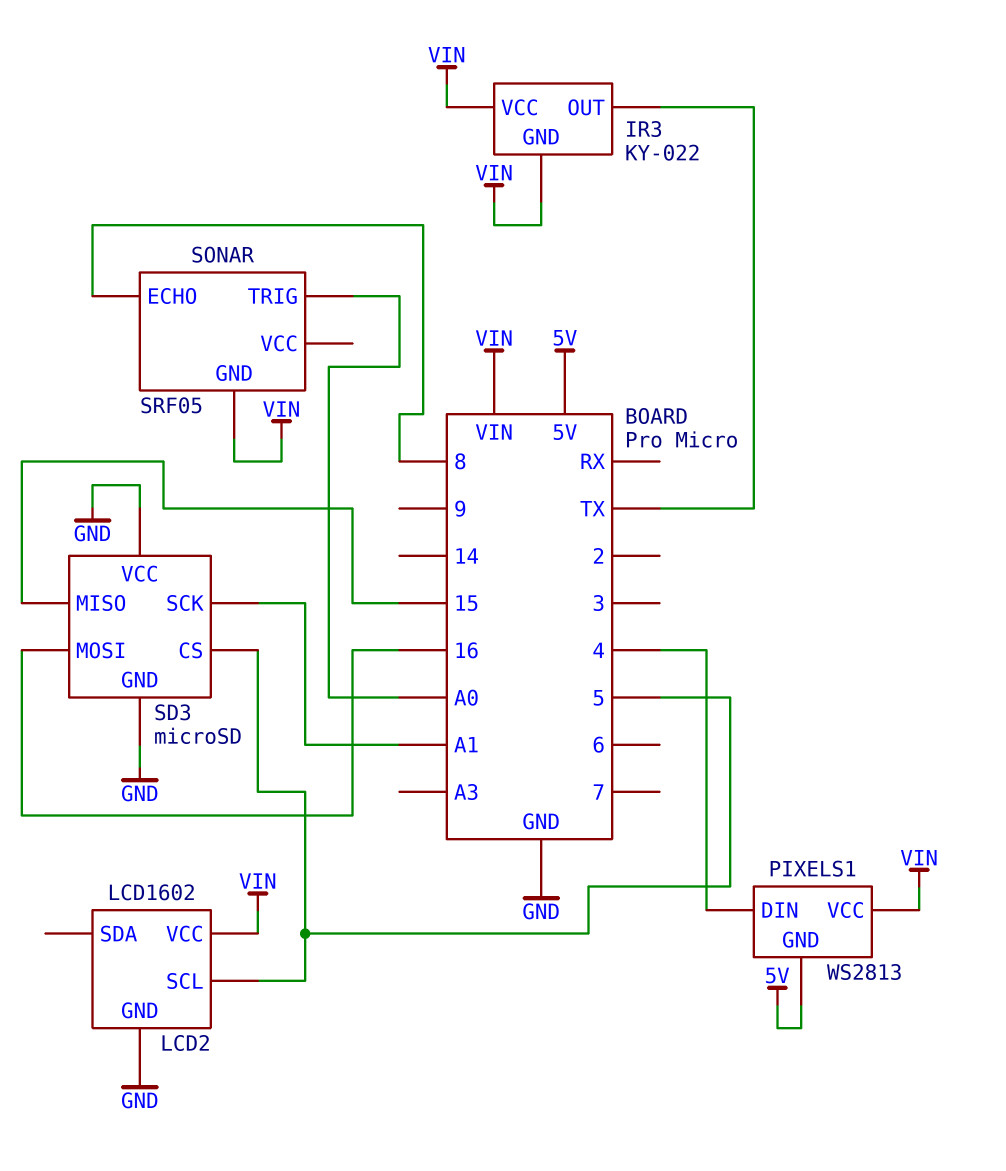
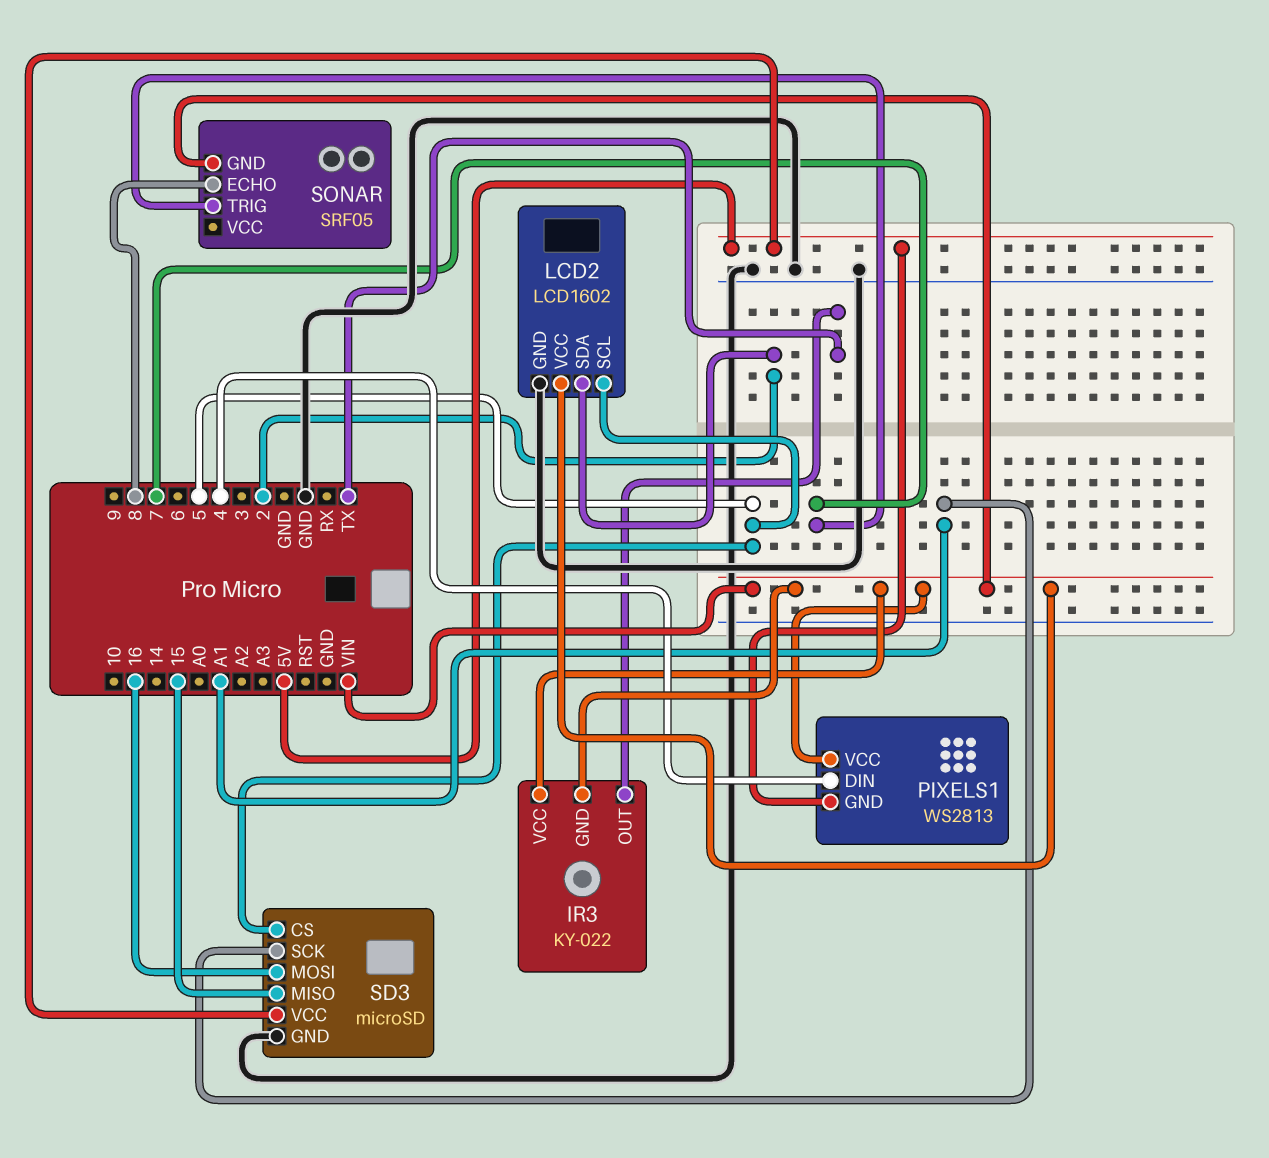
LCD2 pin SDA: none -> 2
SD3 pin VCC: GND -> 5V
SONAR pin TRIG: A0 -> 7

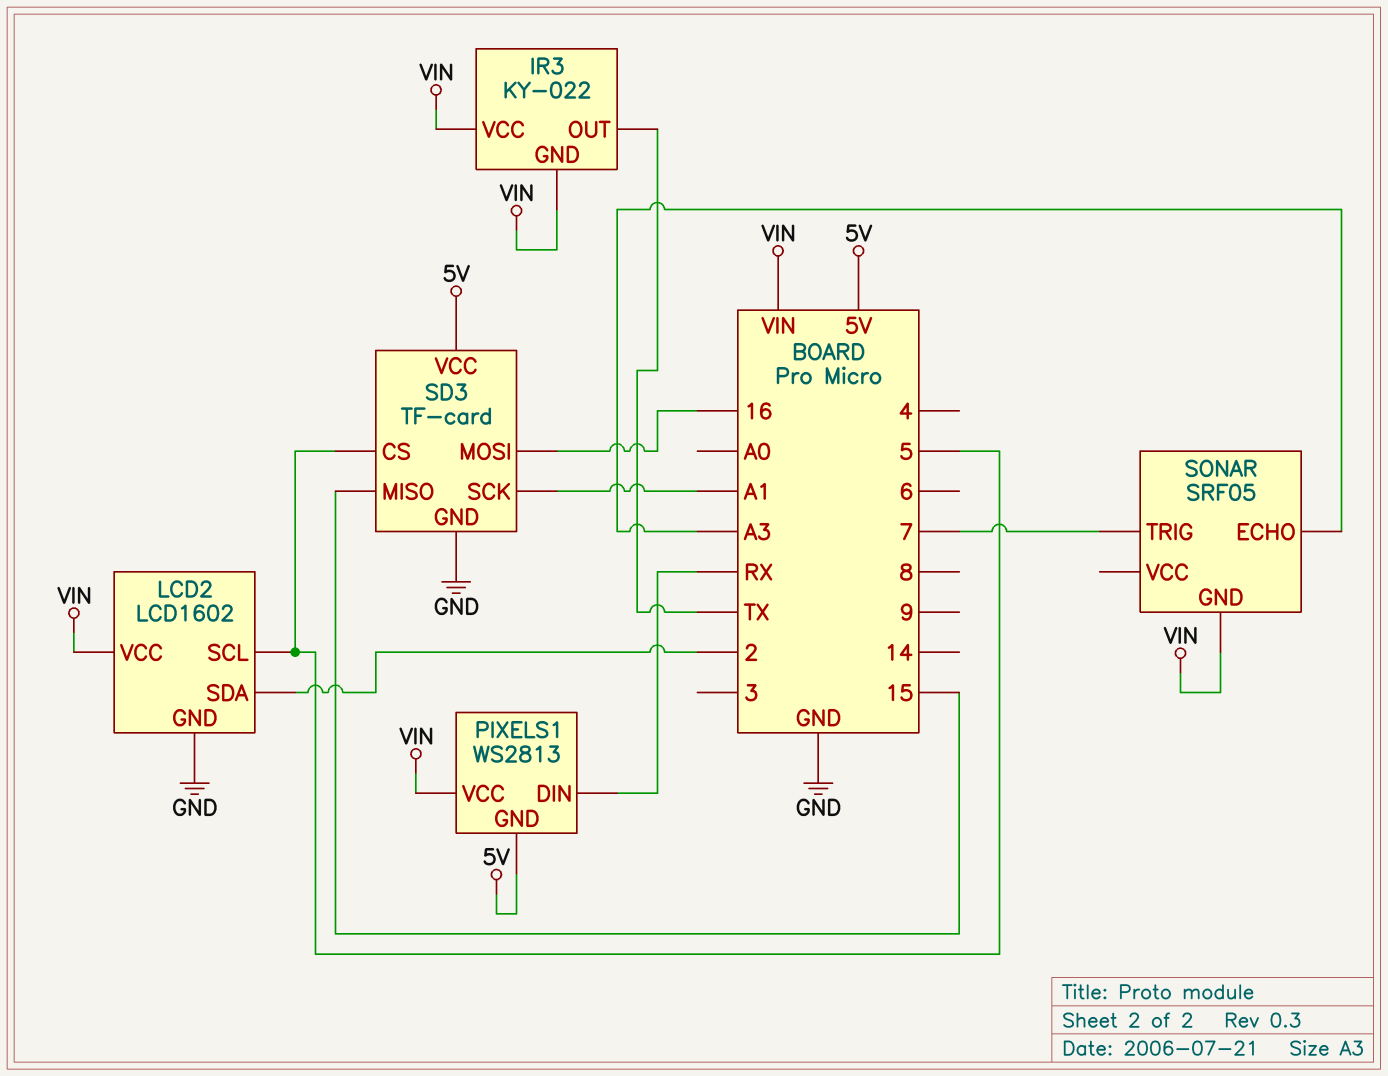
PIXELS1 pin DIN: 4 -> RX
SD3: microSD -> TF-card
SONAR pin ECHO: 8 -> A3

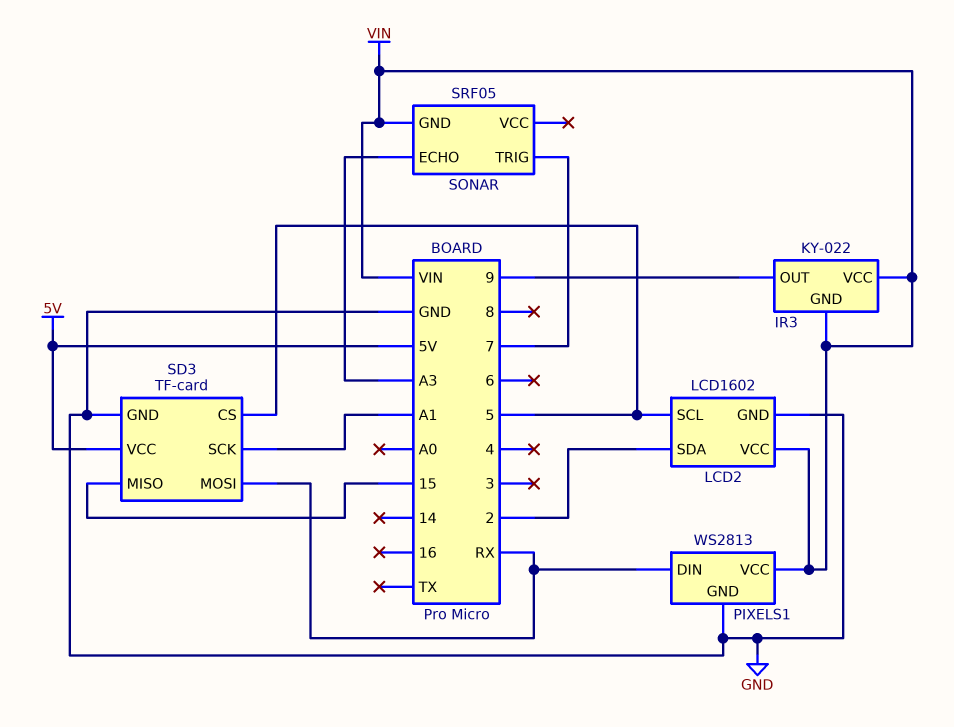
IR3 pin OUT: TX -> 9
PIXELS1 pin GND: 5V -> GND
SD3 pin MOSI: 16 -> RX

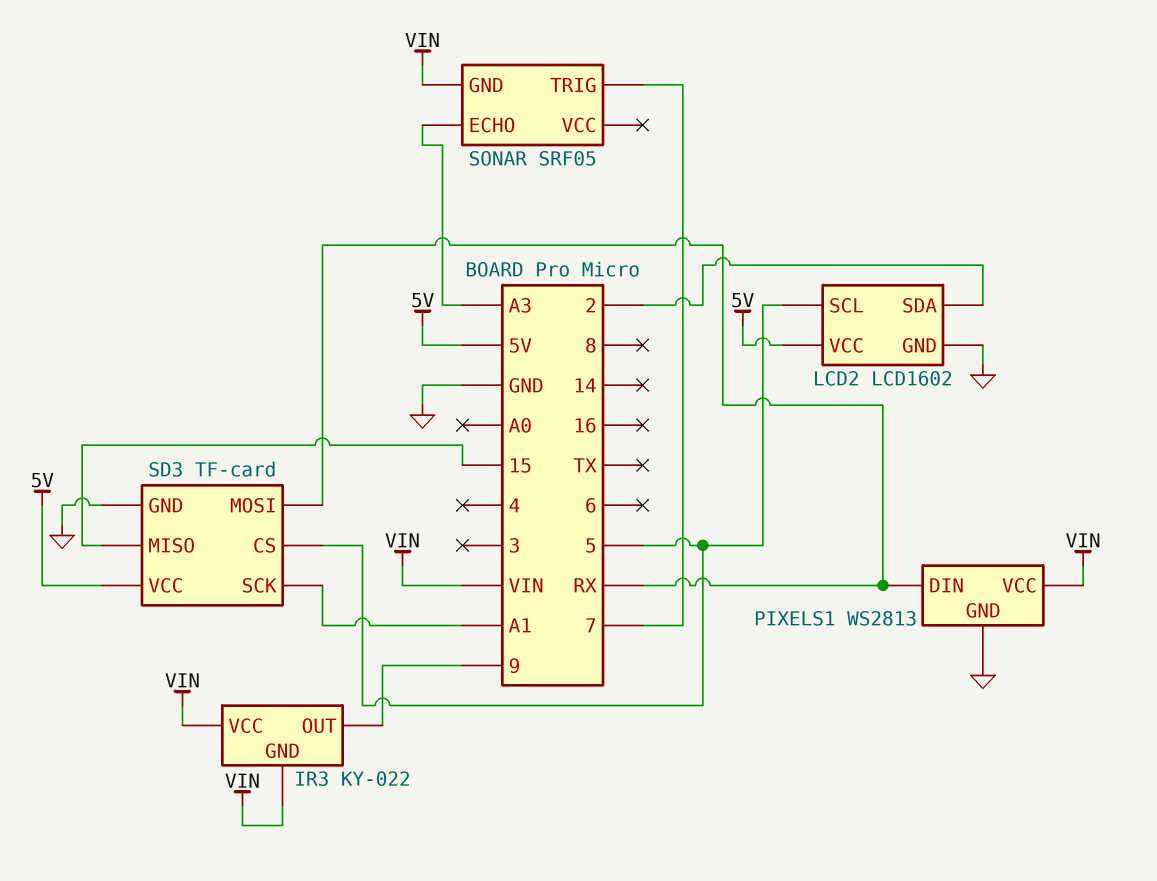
LCD2 pin VCC: VIN -> 5V

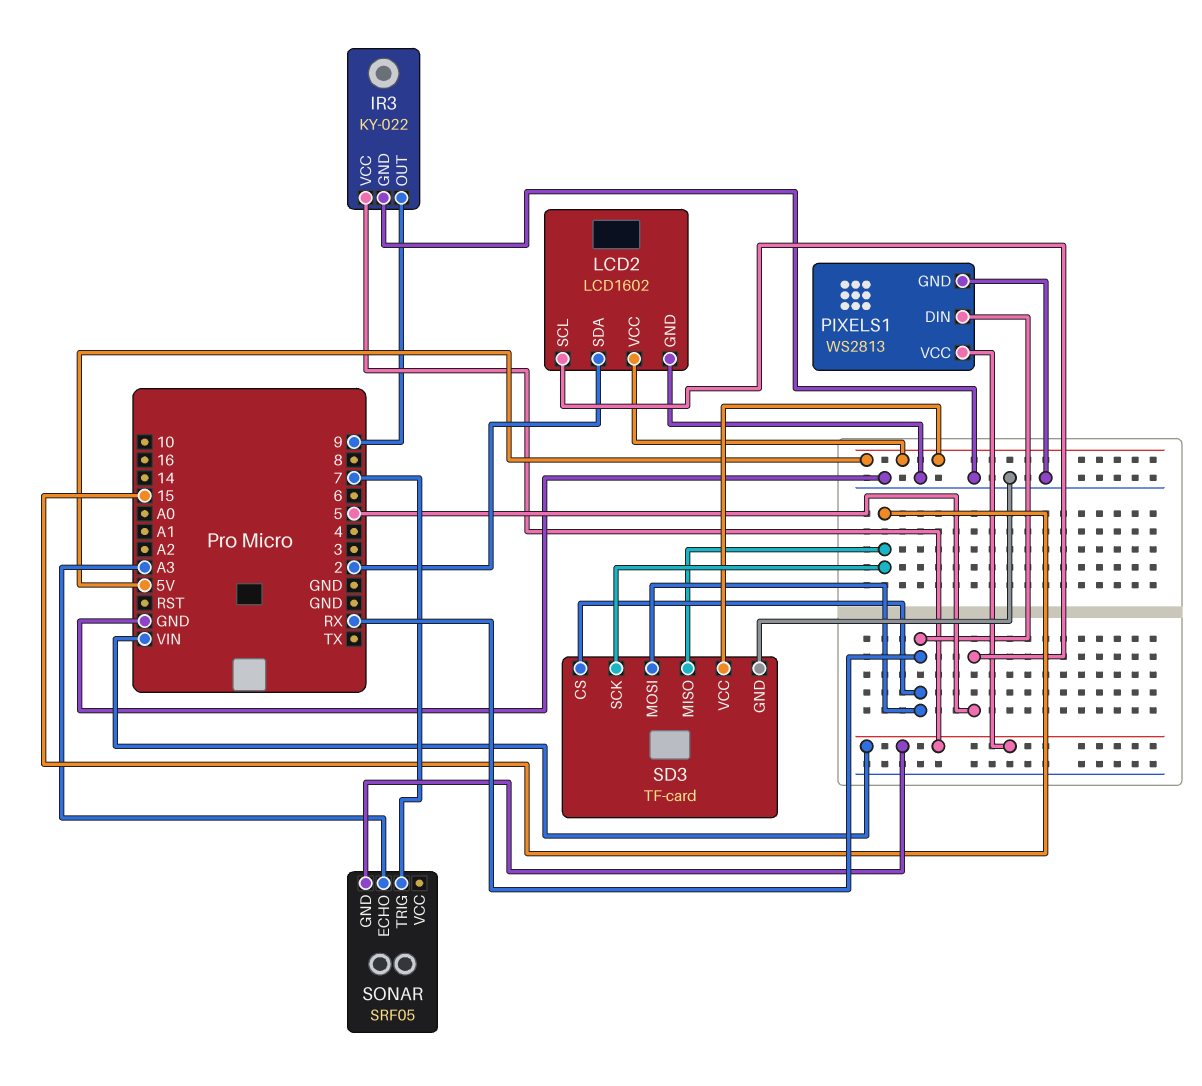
IR3 pin GND: VIN -> GND
SD3 pin CS: 5 -> RX
SD3 pin SCK: A1 -> 15

